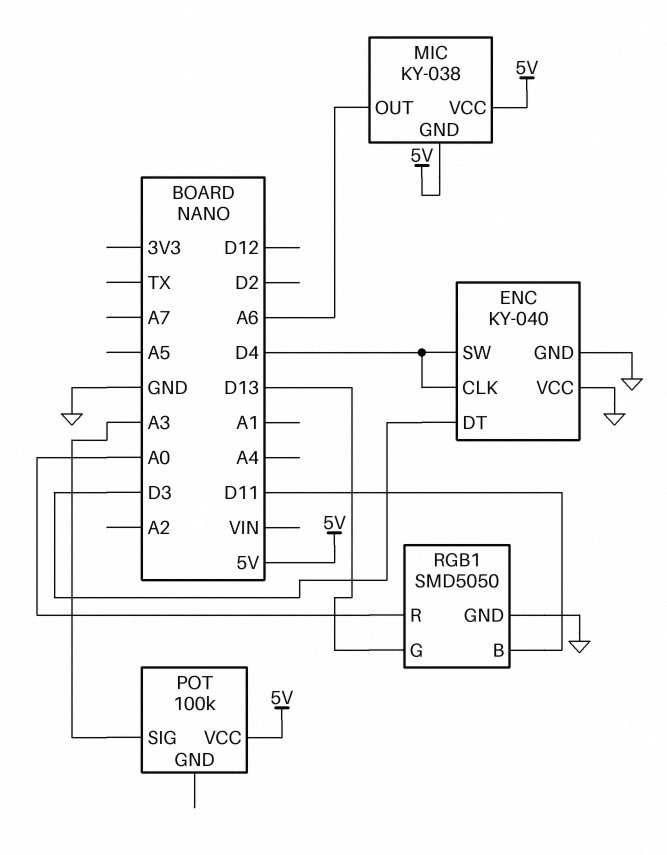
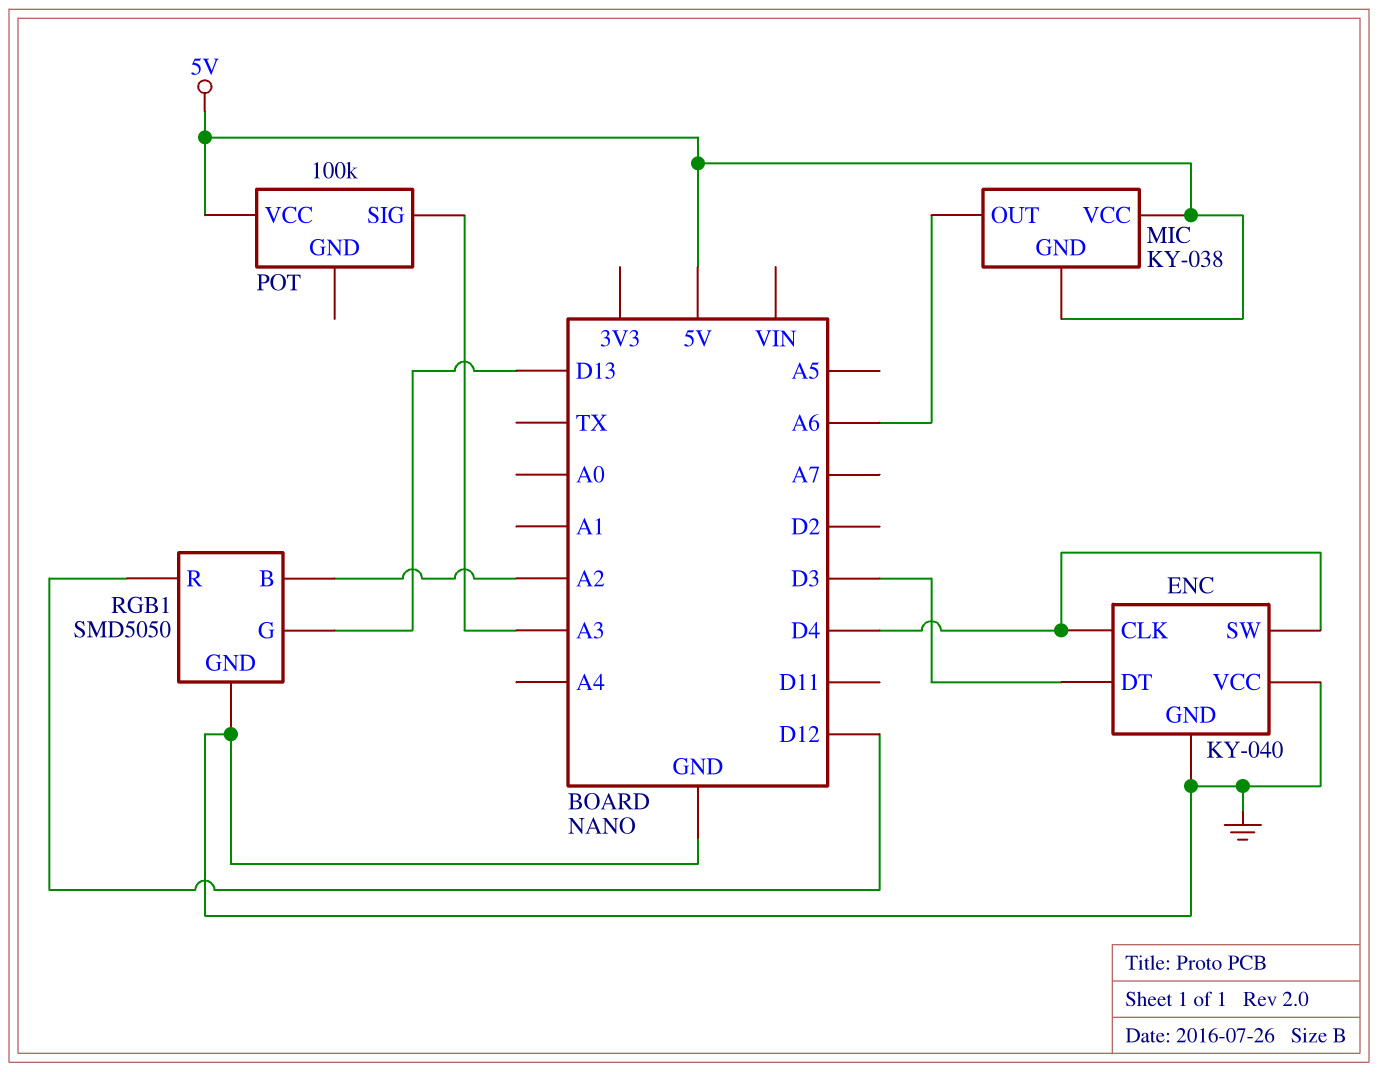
RGB1 pin B: D11 -> A2
RGB1 pin R: A0 -> D12

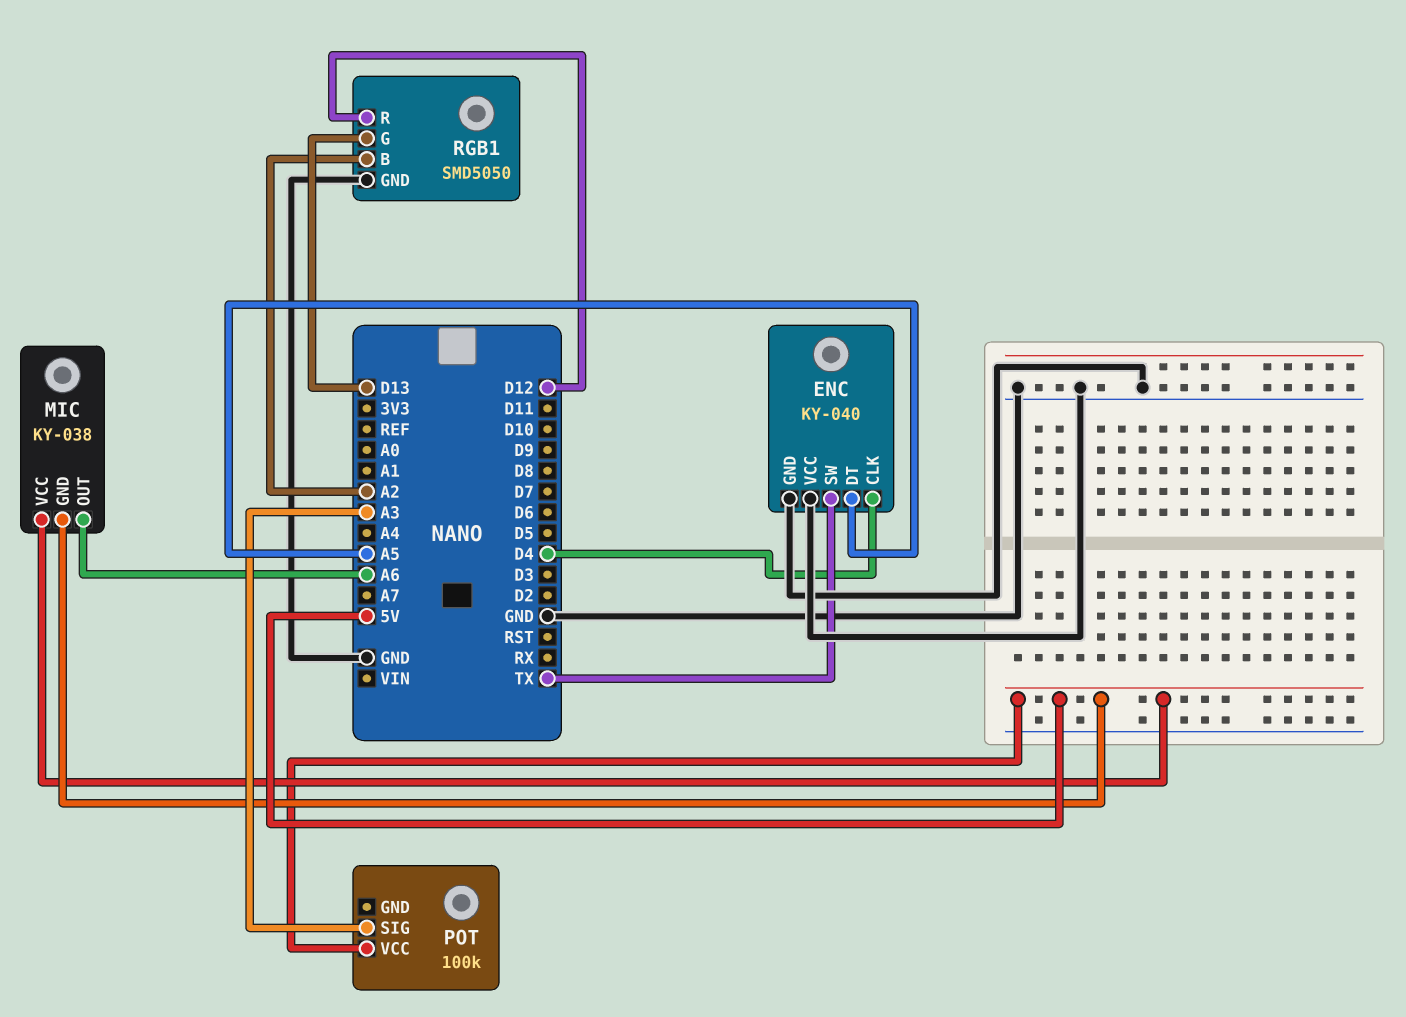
ENC pin DT: D3 -> A5
ENC pin SW: D4 -> TX

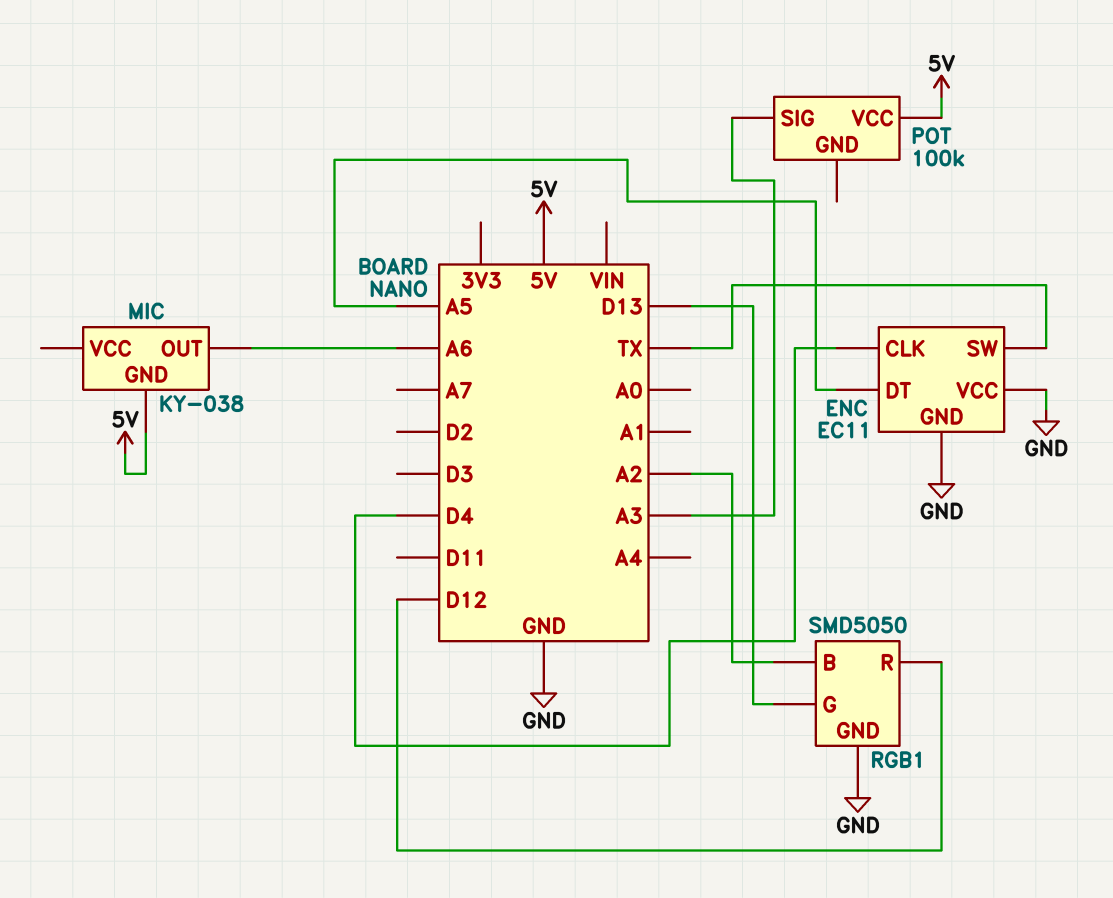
ENC: KY-040 -> EC11
MIC pin VCC: 5V -> none

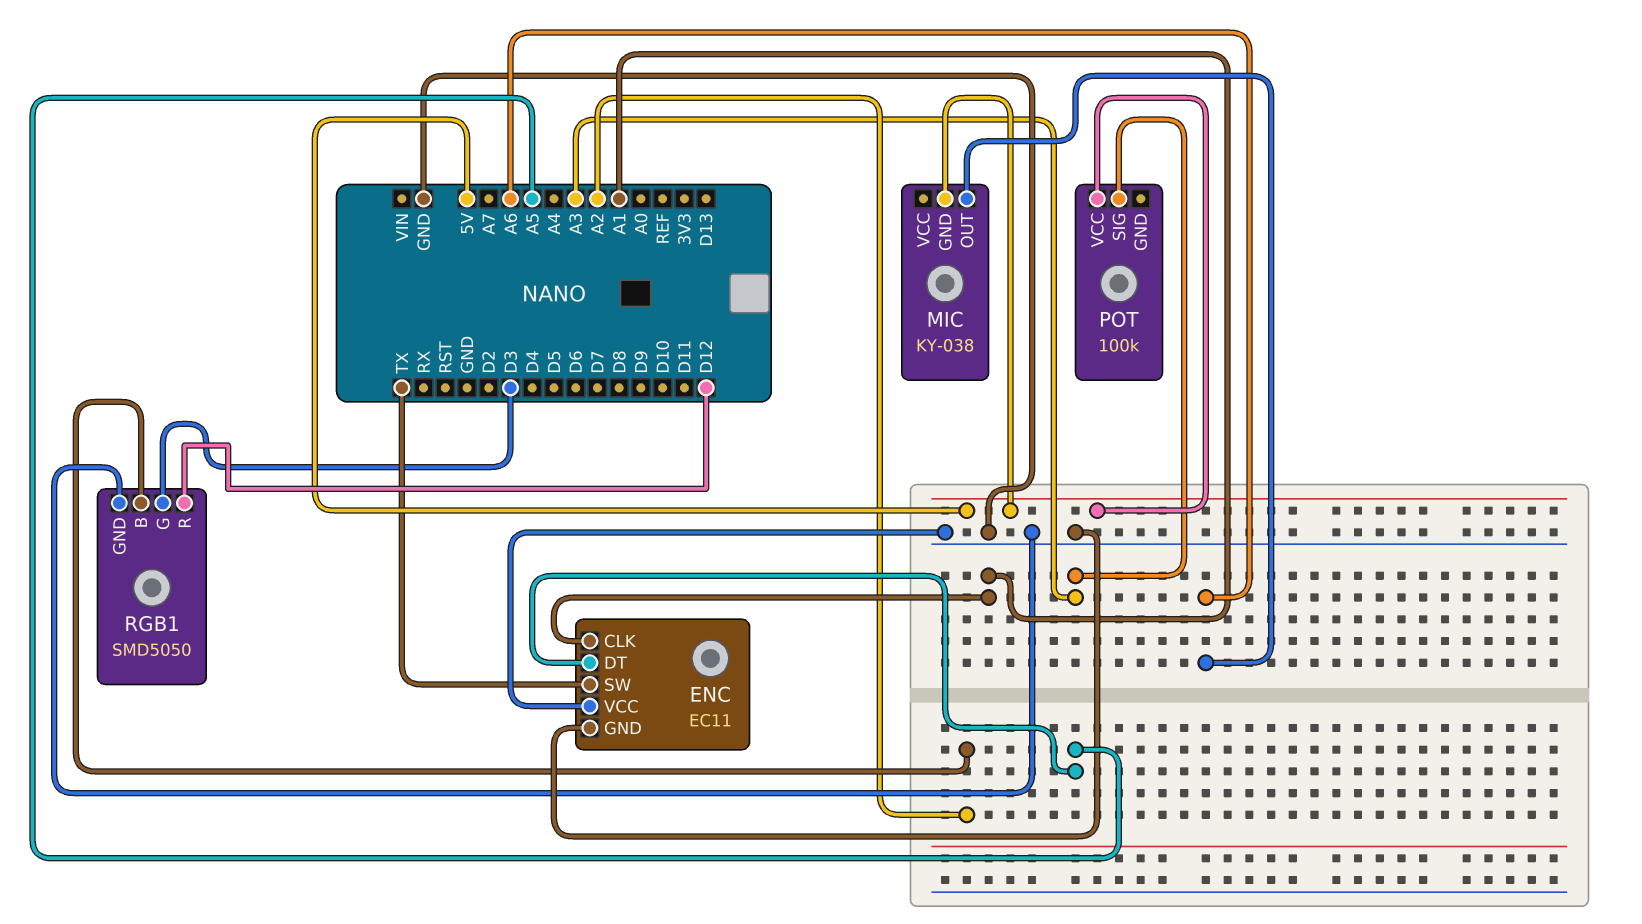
ENC pin CLK: D4 -> A1
RGB1 pin G: D13 -> D3

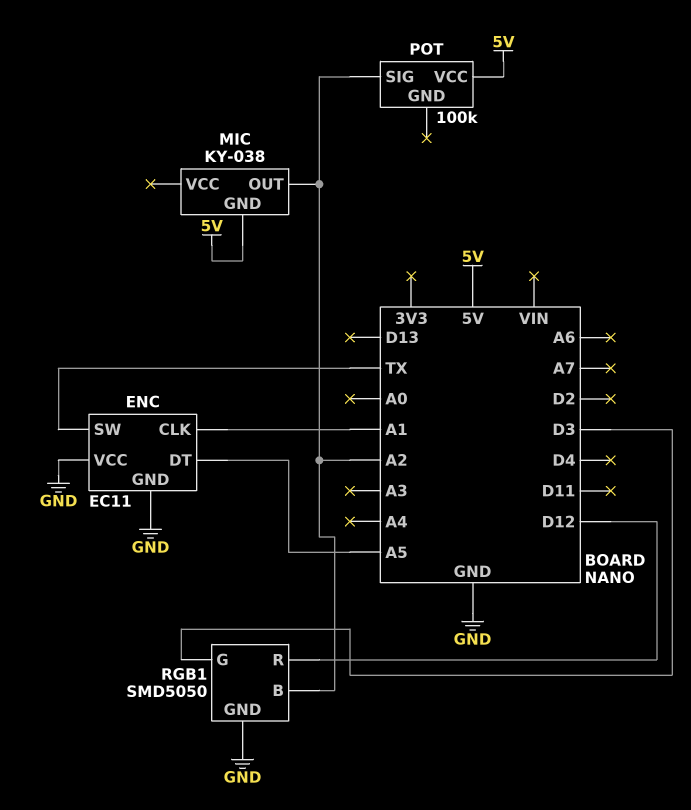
MIC pin OUT: A6 -> A2
POT pin SIG: A3 -> A2

